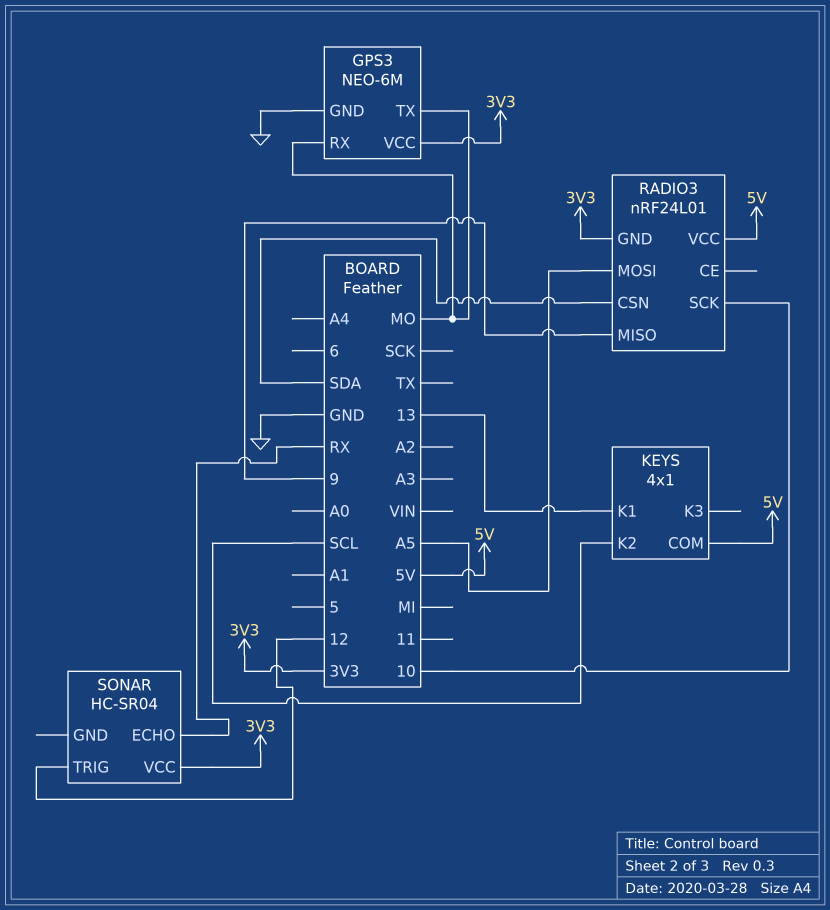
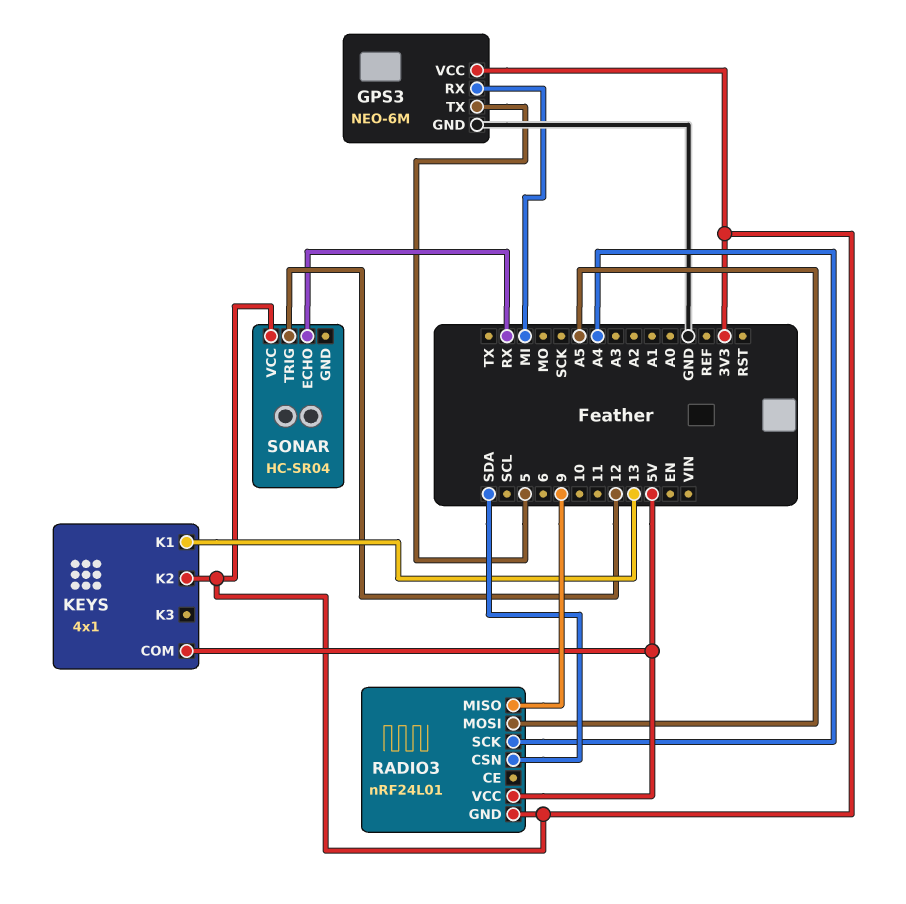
GPS3 pin RX: MO -> MI
GPS3 pin TX: MO -> 5
KEYS pin K2: SCL -> 3V3
RADIO3 pin SCK: 10 -> A4

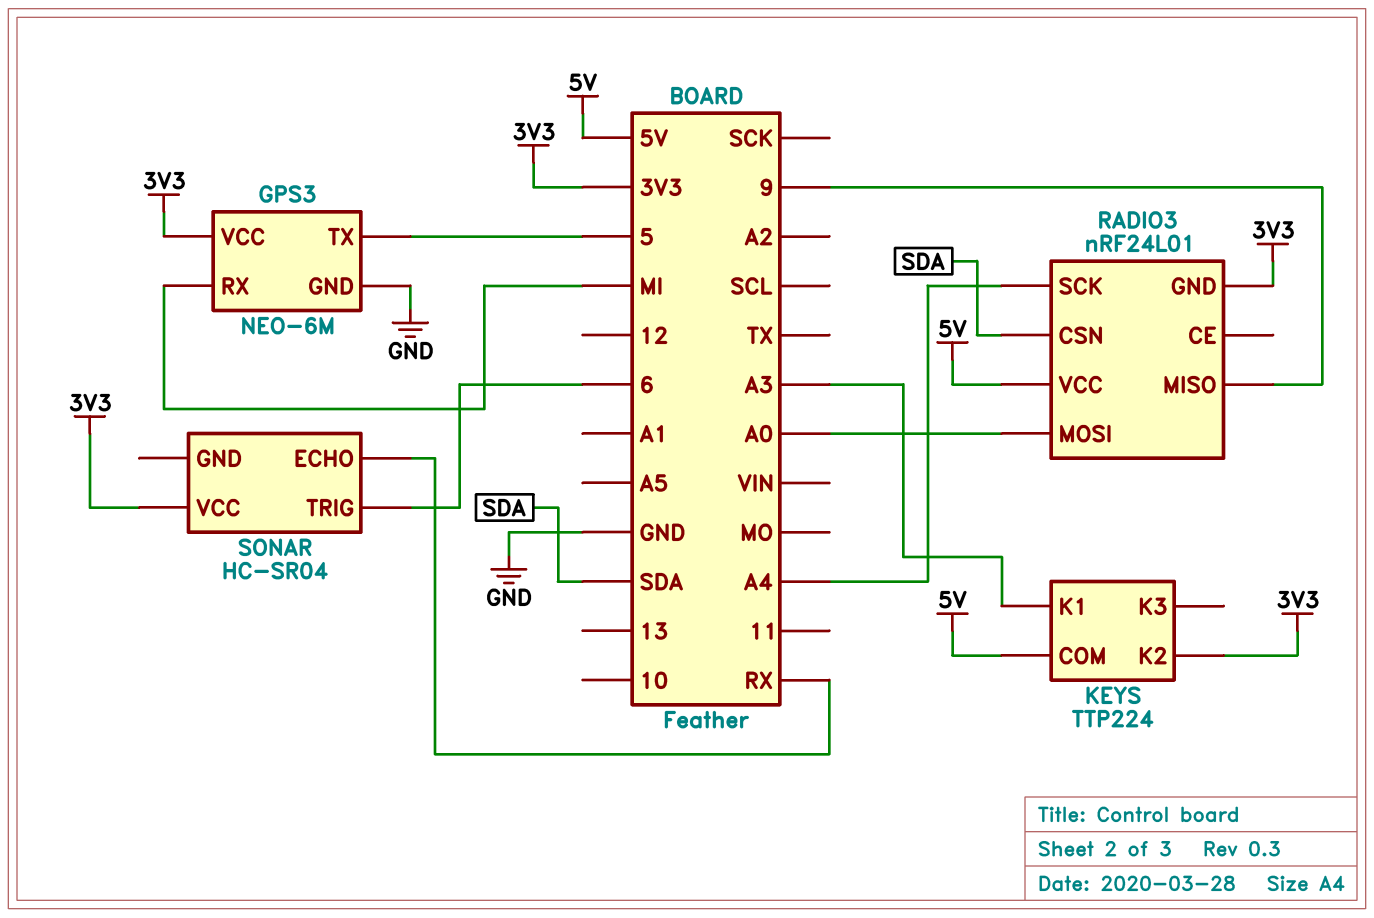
KEYS: 4x1 -> TTP224
KEYS pin K1: 13 -> A3
RADIO3 pin MOSI: A5 -> A0
SONAR pin TRIG: 12 -> 6

